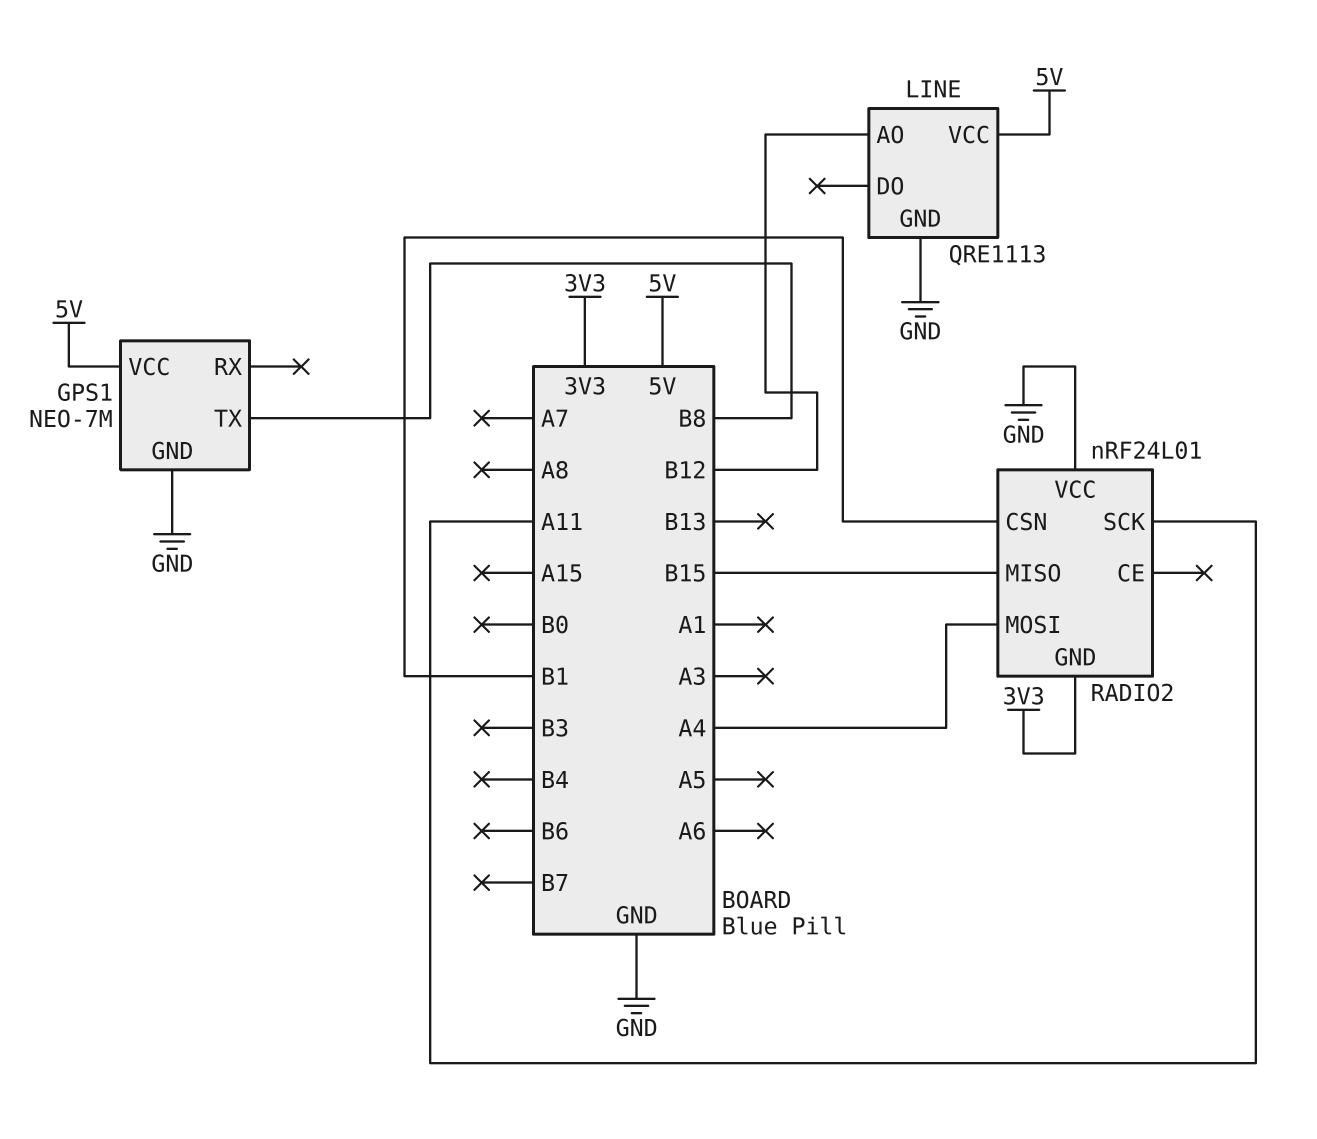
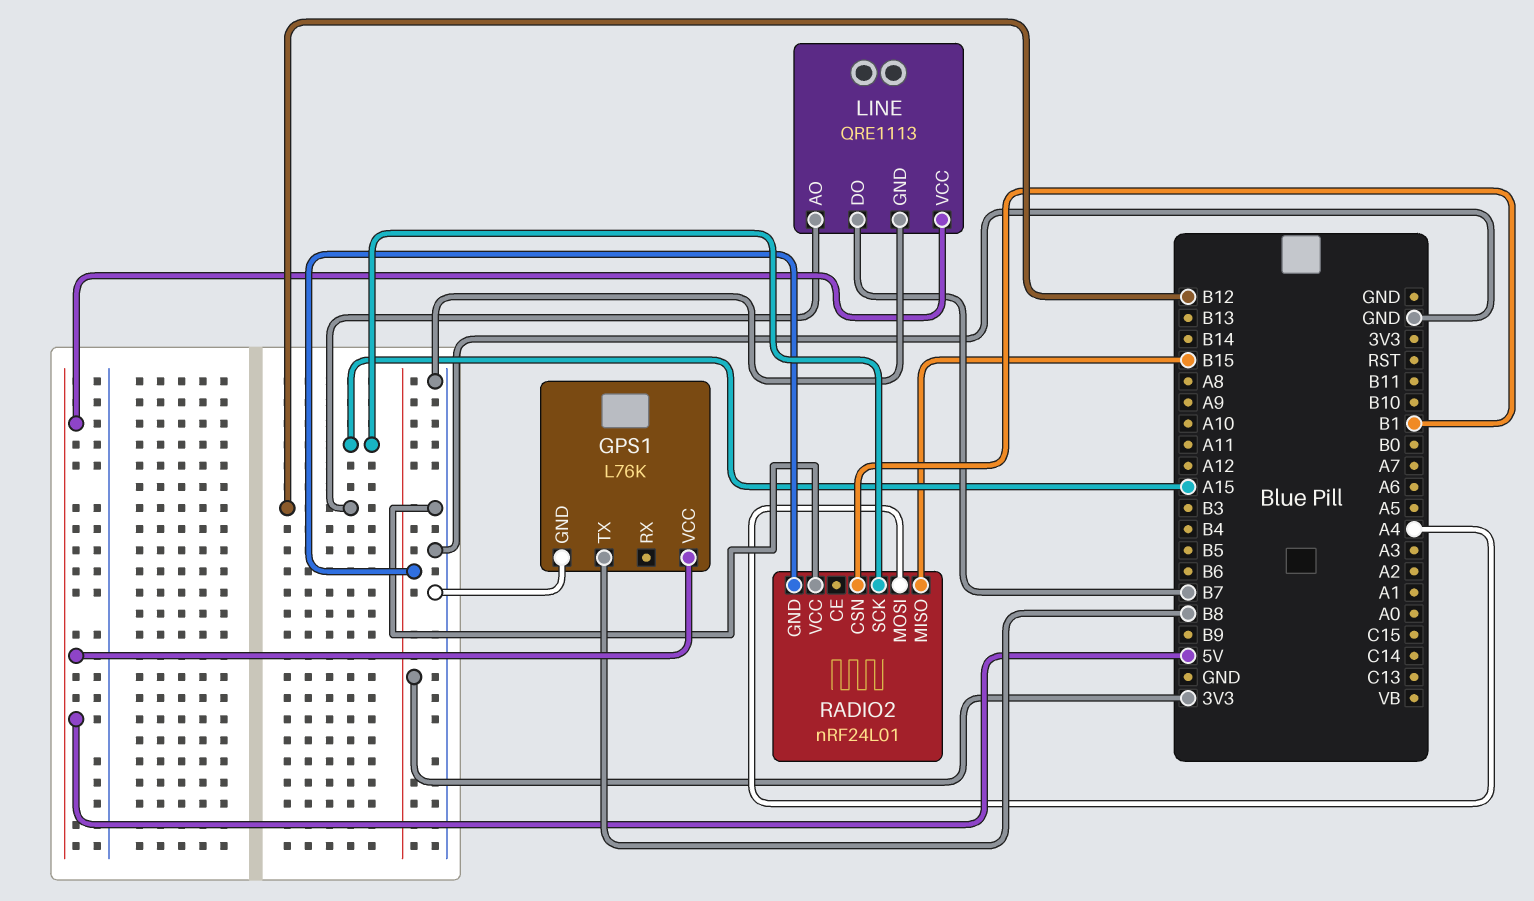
GPS1: NEO-7M -> L76K
LINE pin DO: none -> B7
RADIO2 pin SCK: A11 -> A15

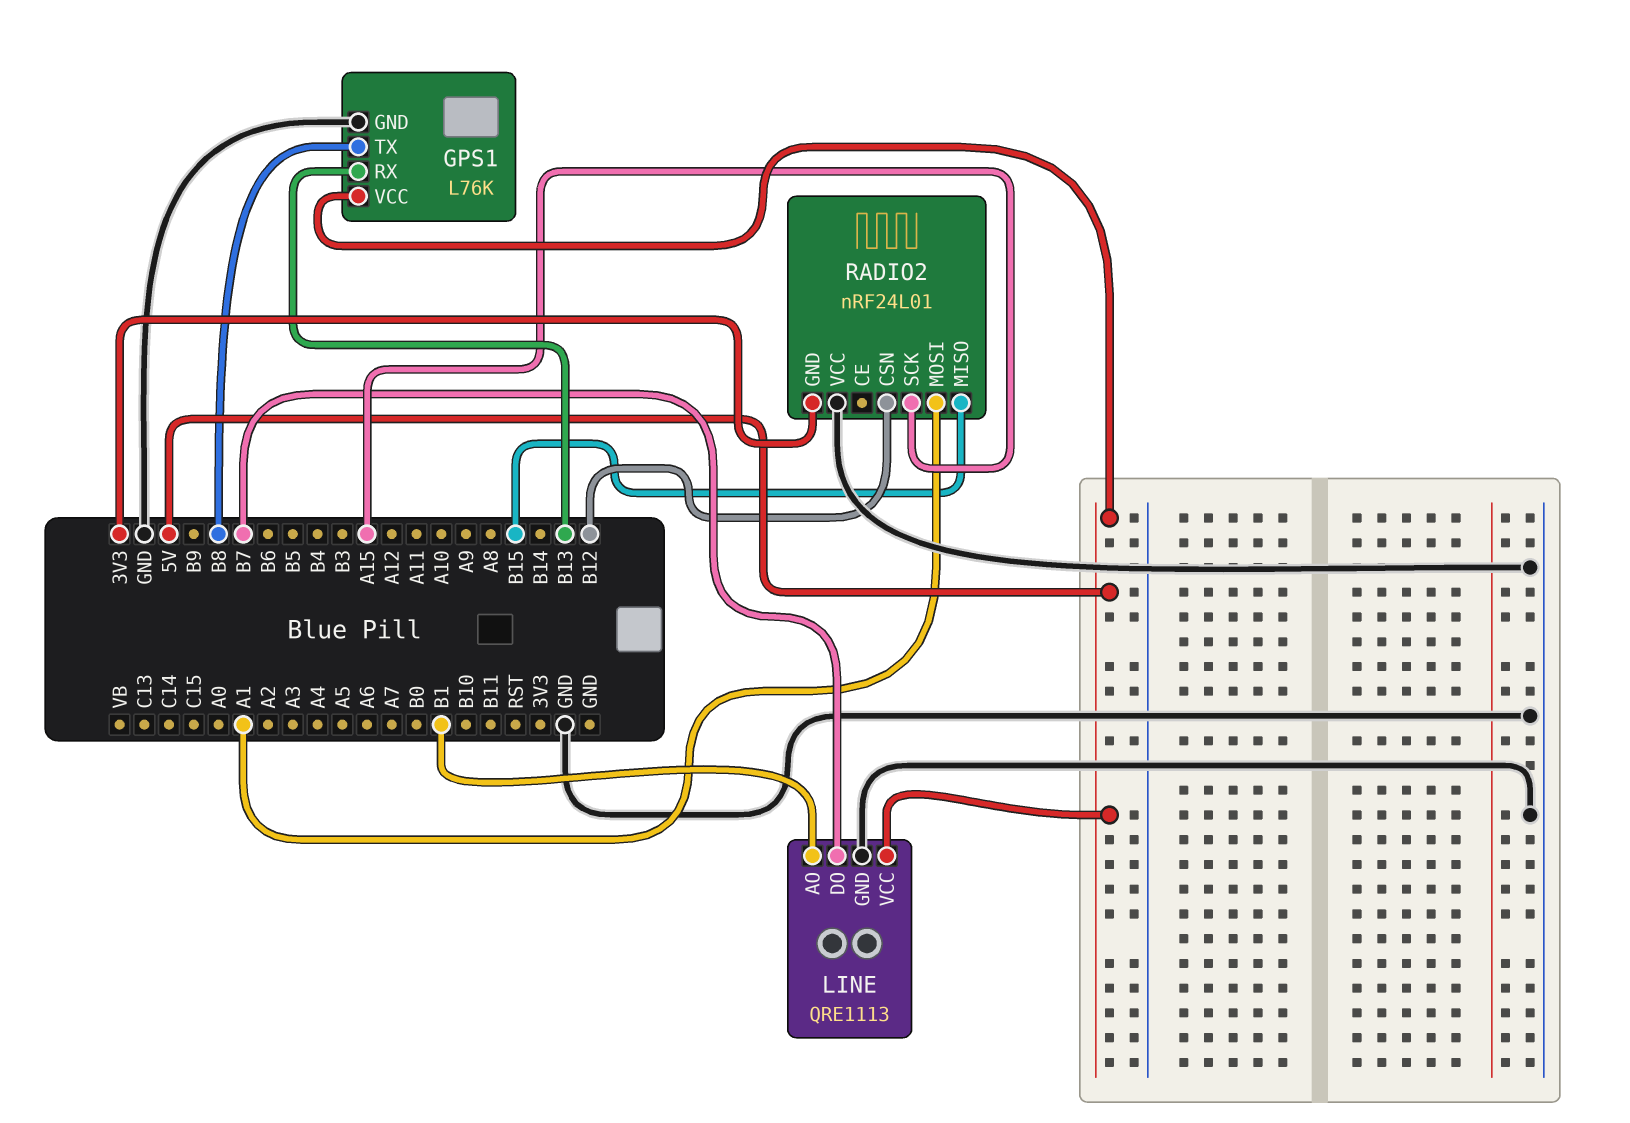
GPS1 pin RX: none -> B13
LINE pin AO: B12 -> B1
RADIO2 pin CSN: B1 -> B12
RADIO2 pin MOSI: A4 -> A1

